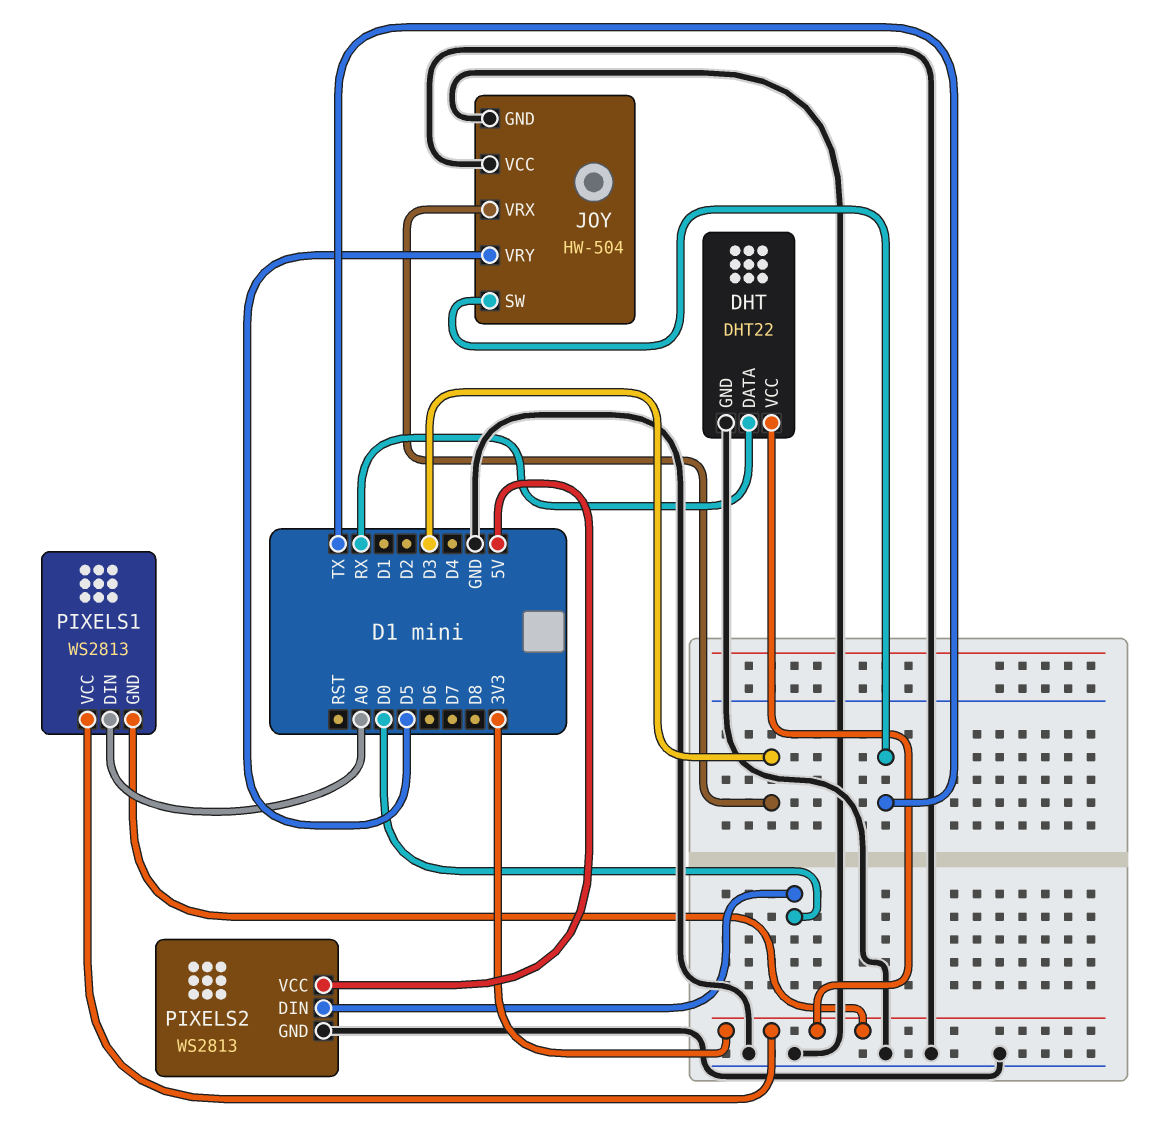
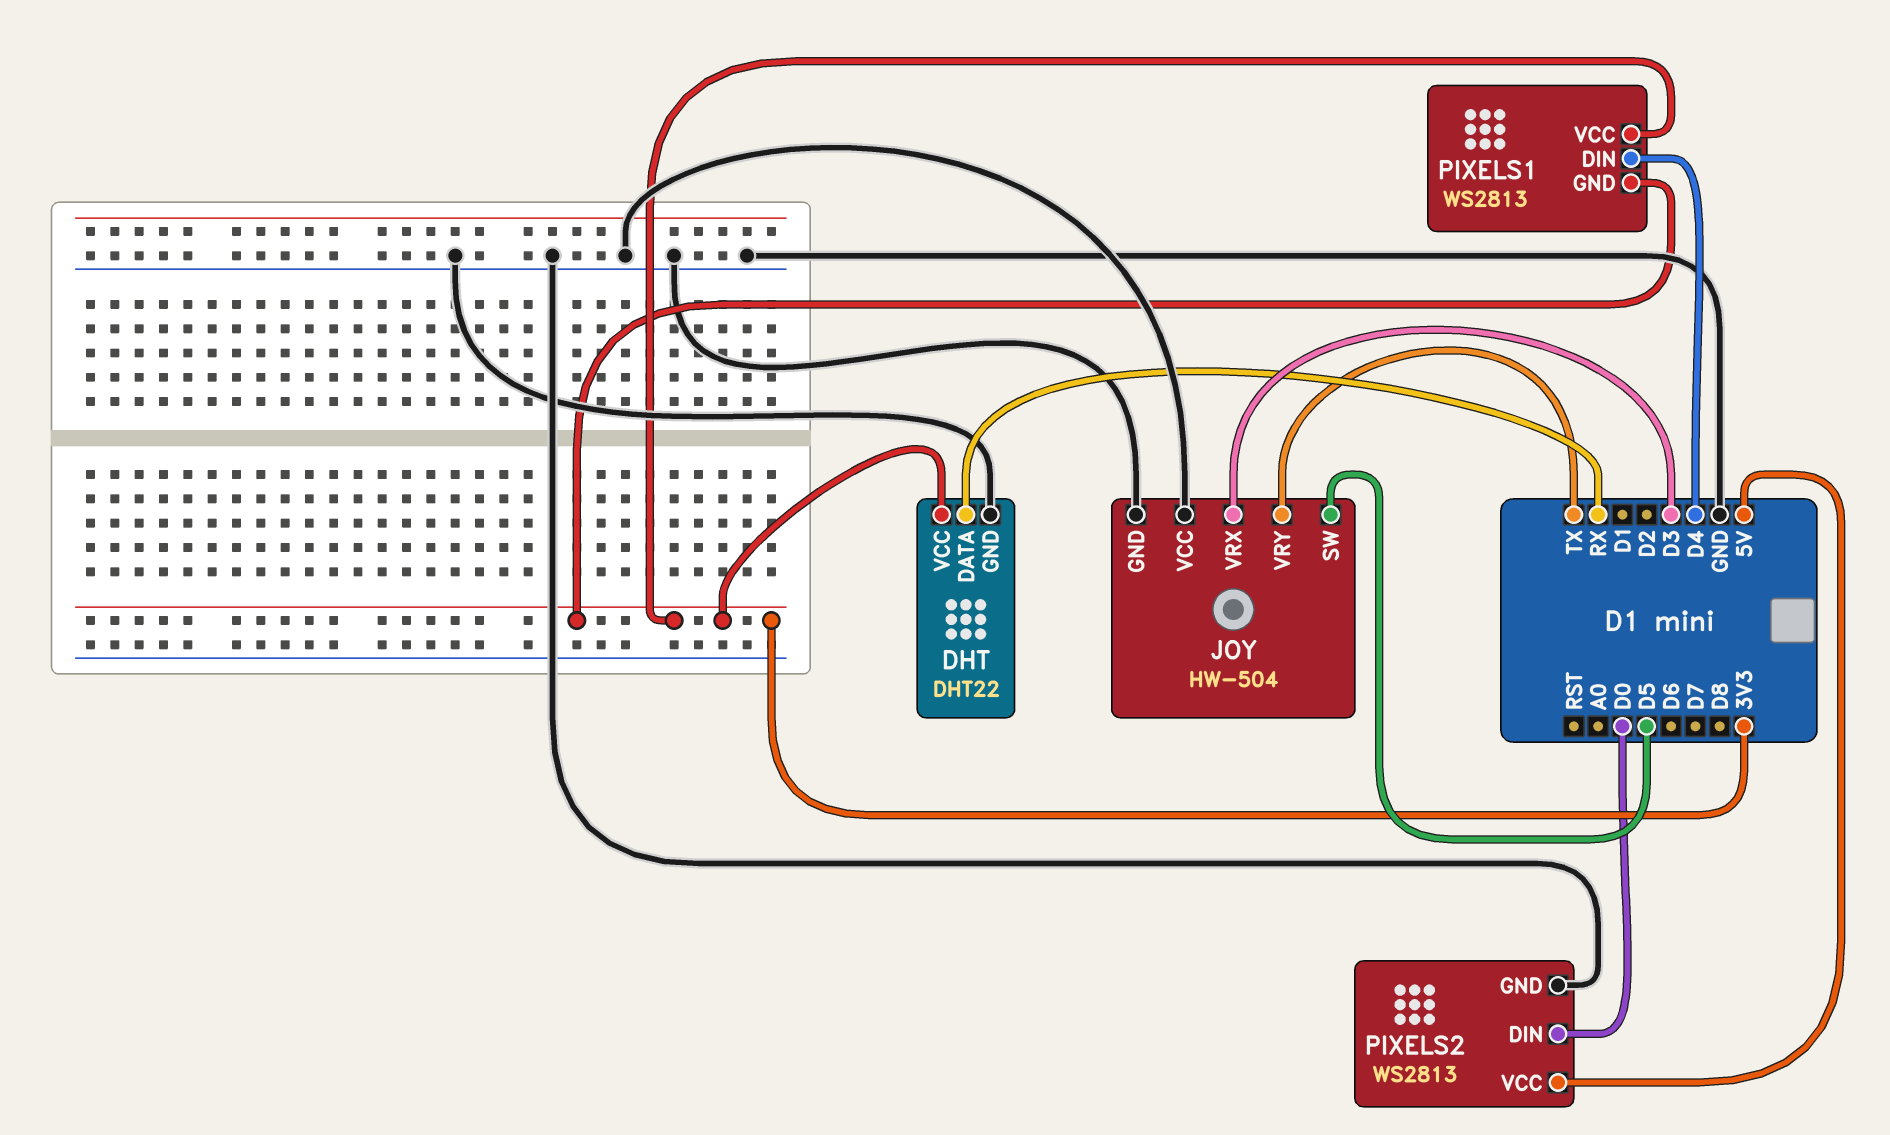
JOY pin SW: TX -> D5
JOY pin VRY: D5 -> TX
PIXELS1 pin DIN: A0 -> D4

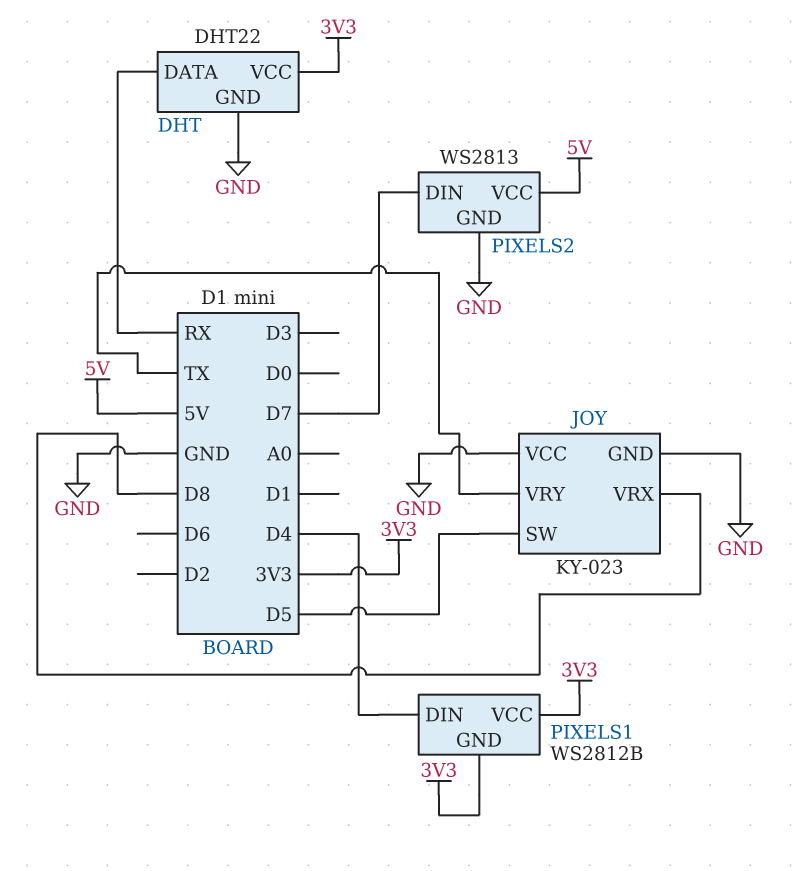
JOY: HW-504 -> KY-023
JOY pin VRX: D3 -> D8
PIXELS1: WS2813 -> WS2812B
PIXELS2 pin DIN: D0 -> D7

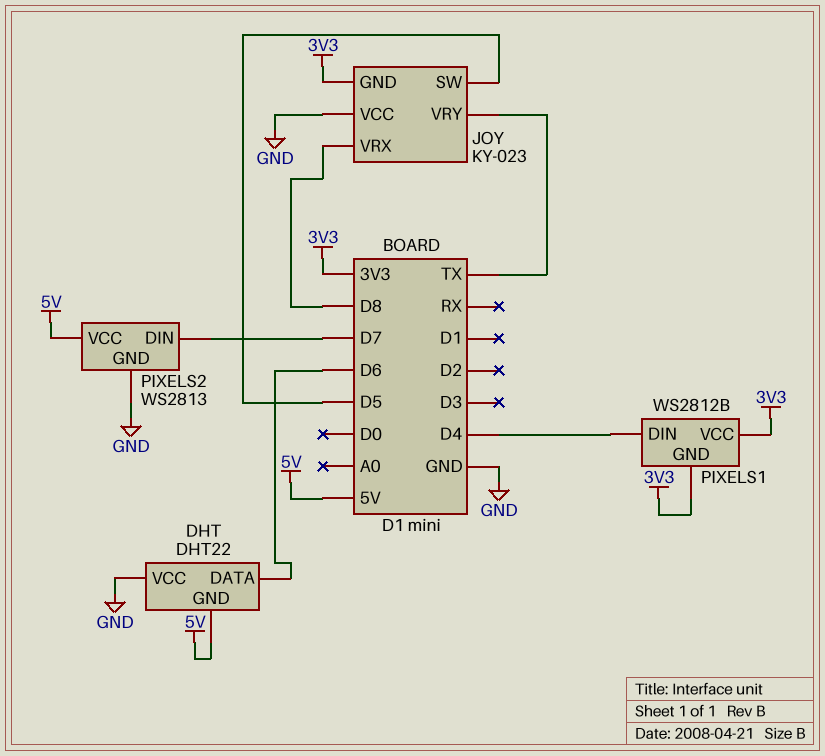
DHT pin DATA: RX -> D6
DHT pin GND: GND -> 5V
DHT pin VCC: 3V3 -> GND
JOY pin GND: GND -> 3V3

